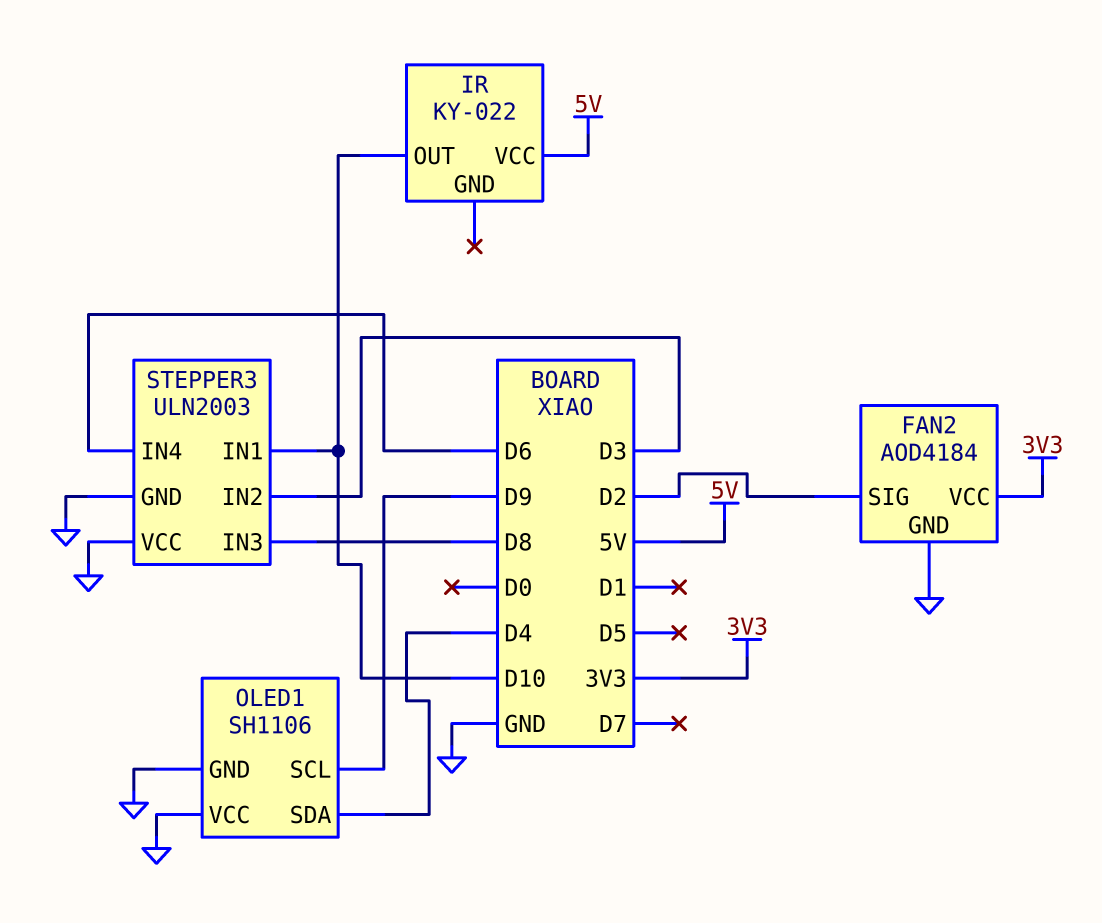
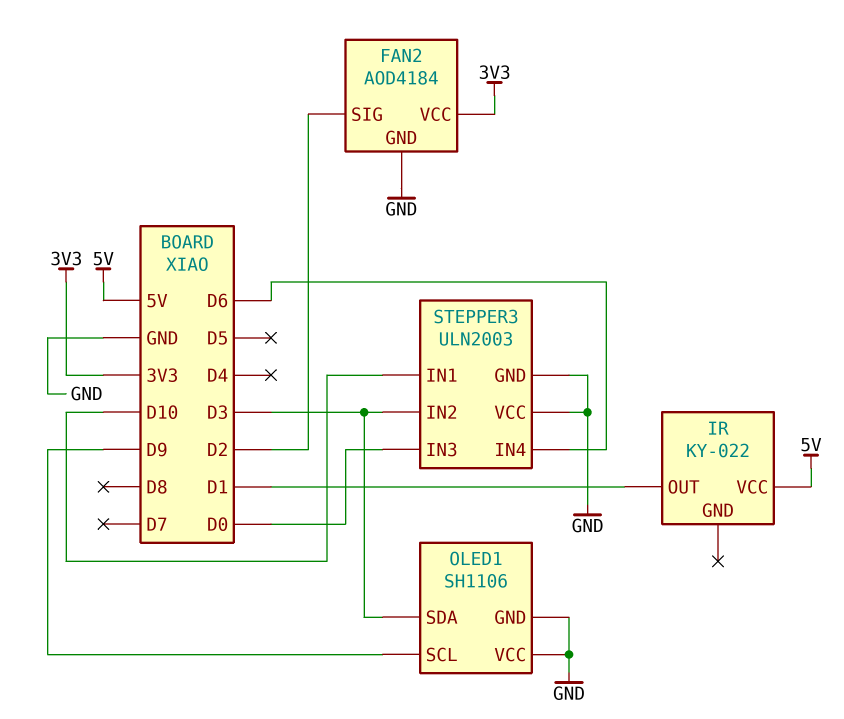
IR pin OUT: D10 -> D1
OLED1 pin SDA: D4 -> D3
STEPPER3 pin IN3: D8 -> D0

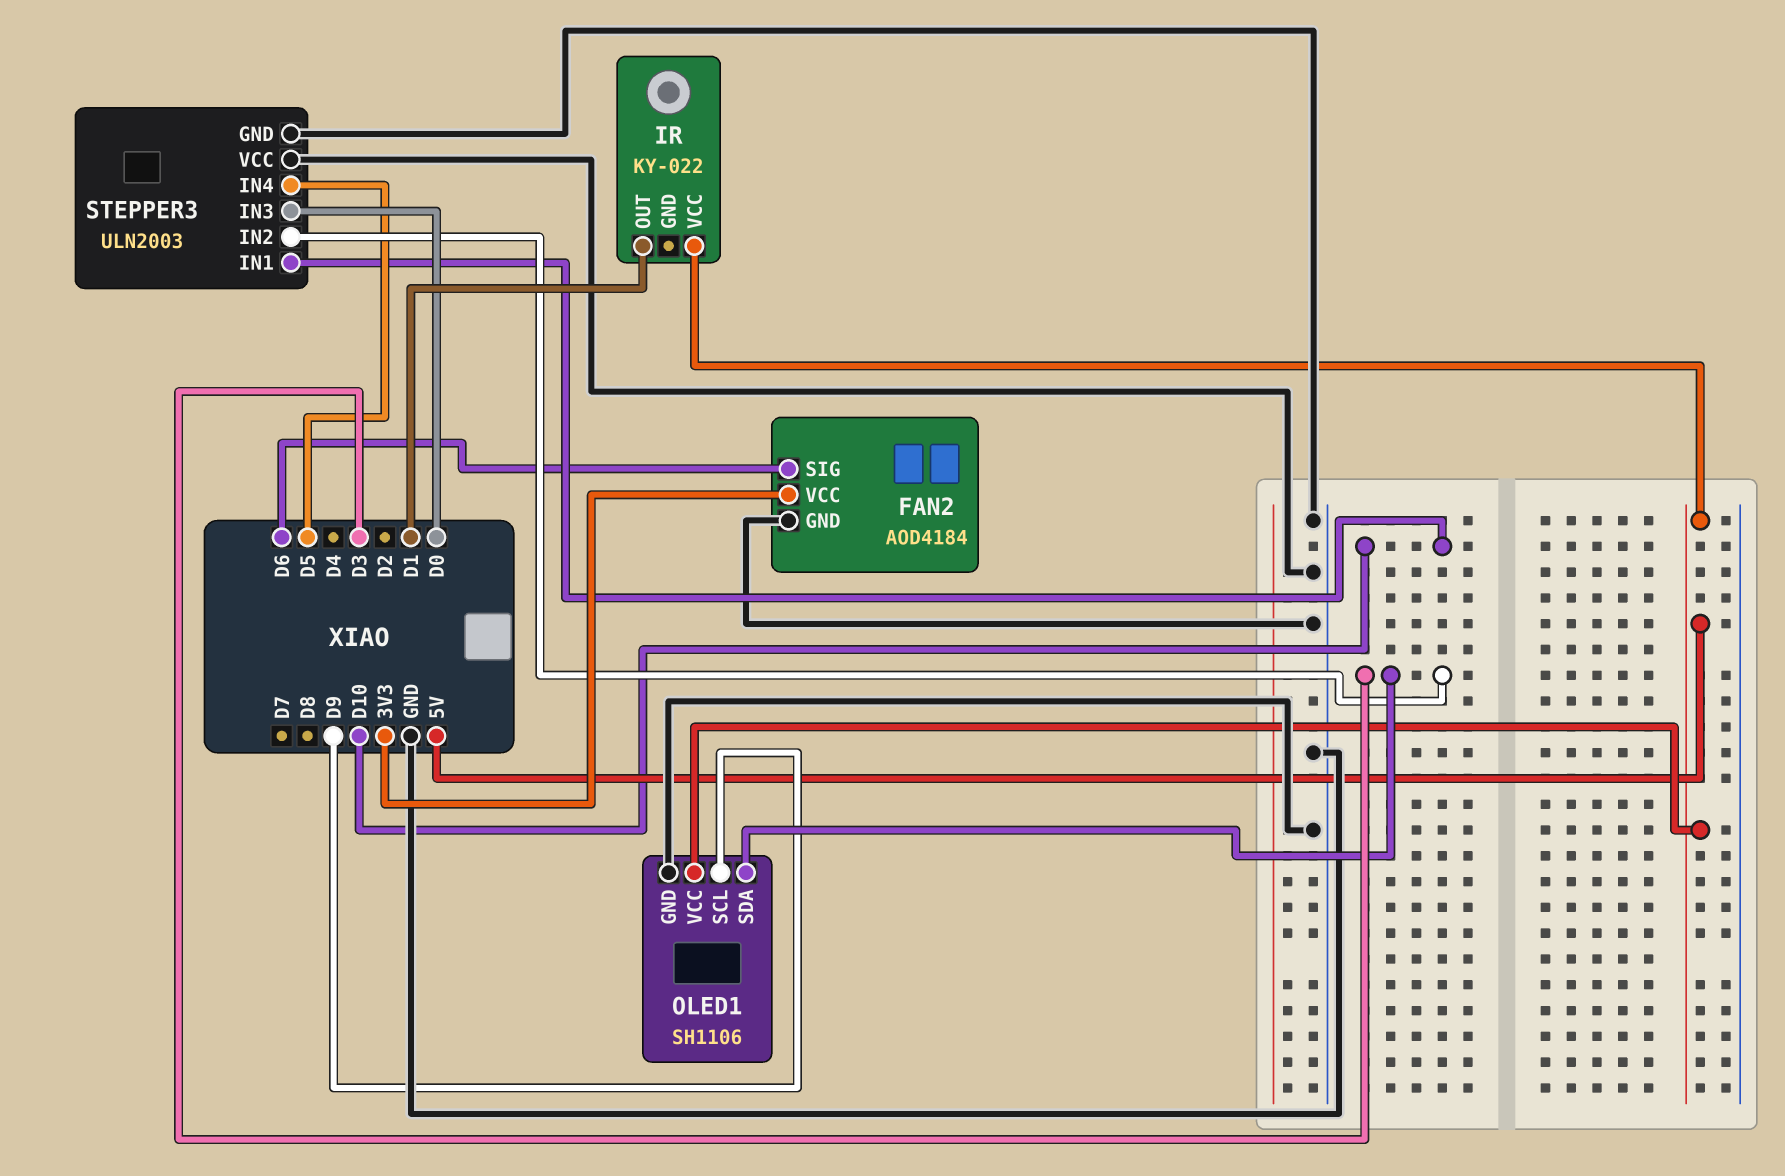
FAN2 pin SIG: D2 -> D6
OLED1 pin VCC: GND -> 5V
STEPPER3 pin IN4: D6 -> D5

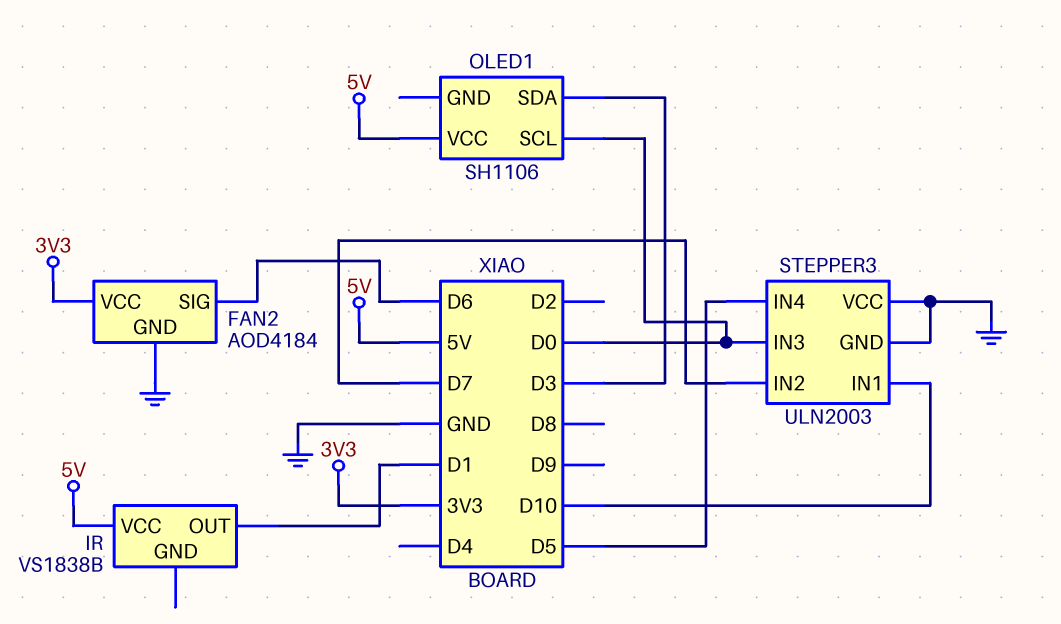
IR: KY-022 -> VS1838B
OLED1 pin GND: GND -> none
OLED1 pin SCL: D9 -> D0
STEPPER3 pin IN2: D3 -> D7

